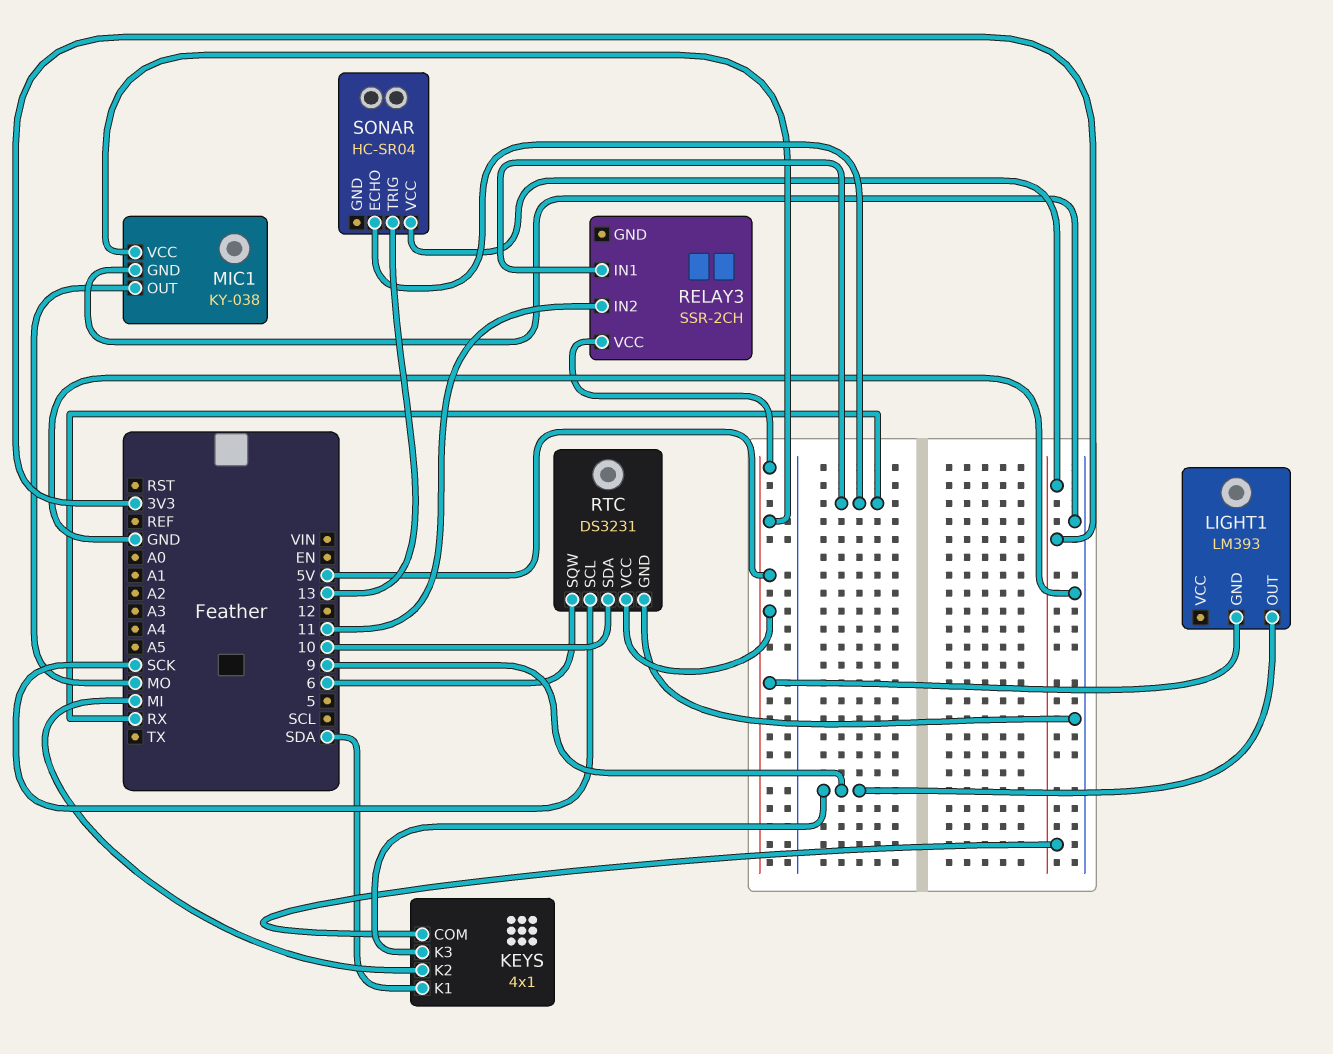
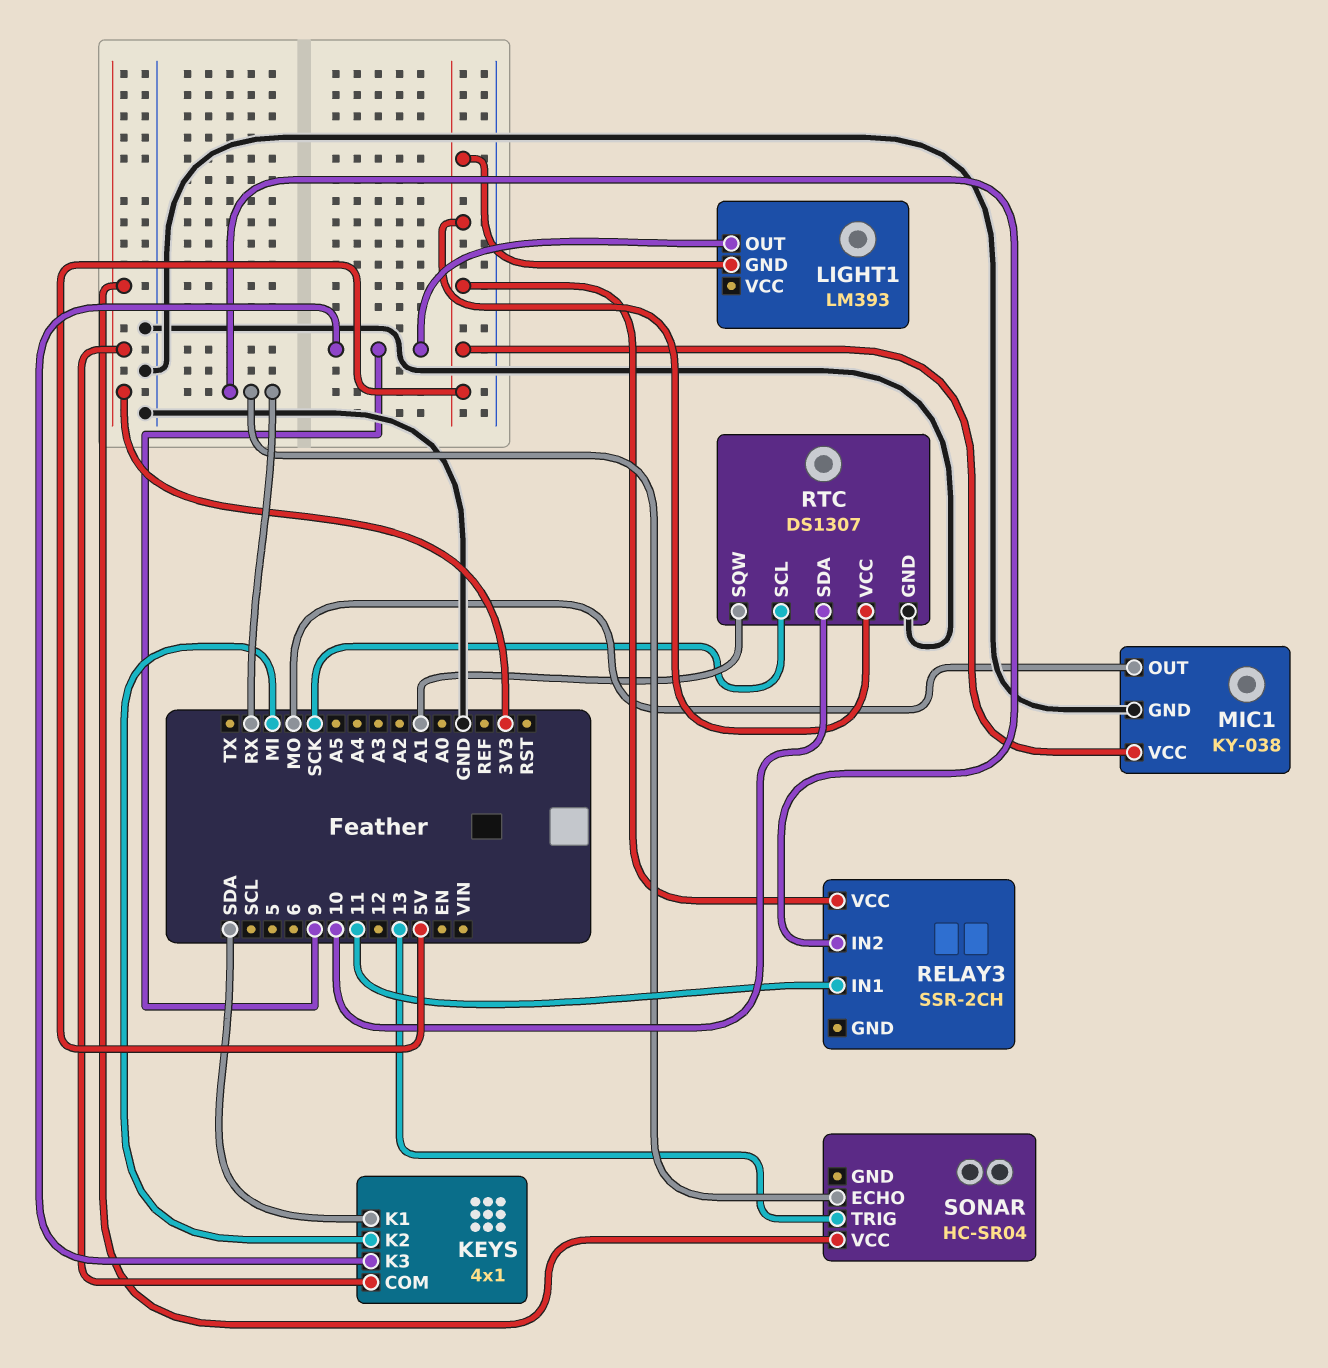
RELAY3 pin IN1: RX -> 11
RELAY3 pin IN2: 11 -> RX
RTC: DS3231 -> DS1307
RTC pin SQW: 6 -> A1

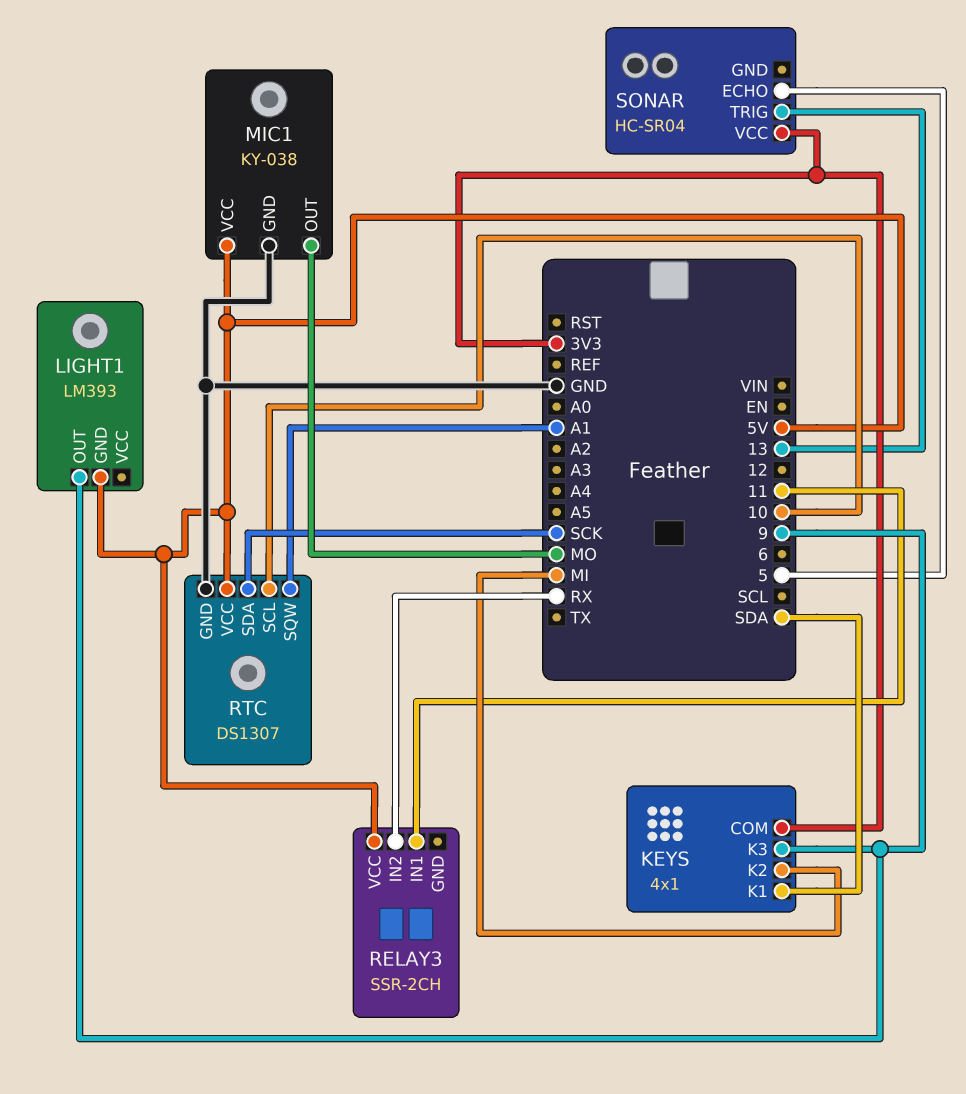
RTC pin SCL: SCK -> 10
RTC pin SDA: 10 -> SCK
SONAR pin ECHO: RX -> 5

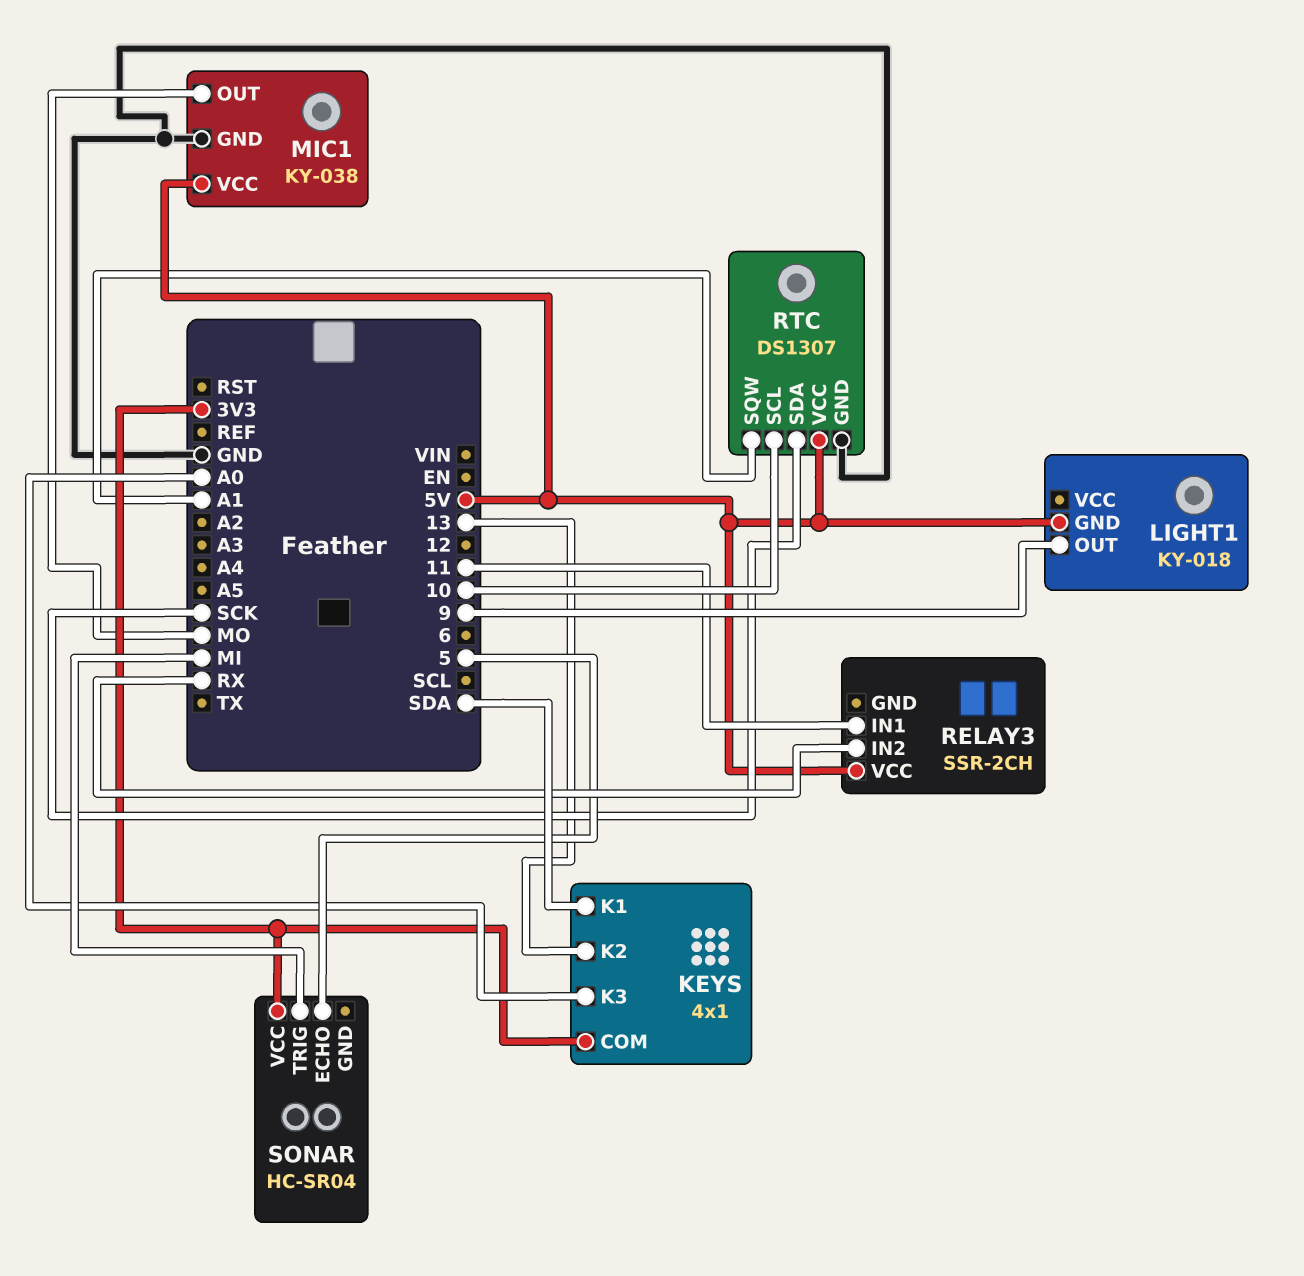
KEYS pin K2: MI -> 13
KEYS pin K3: 9 -> A0
LIGHT1: LM393 -> KY-018
SONAR pin TRIG: 13 -> MI

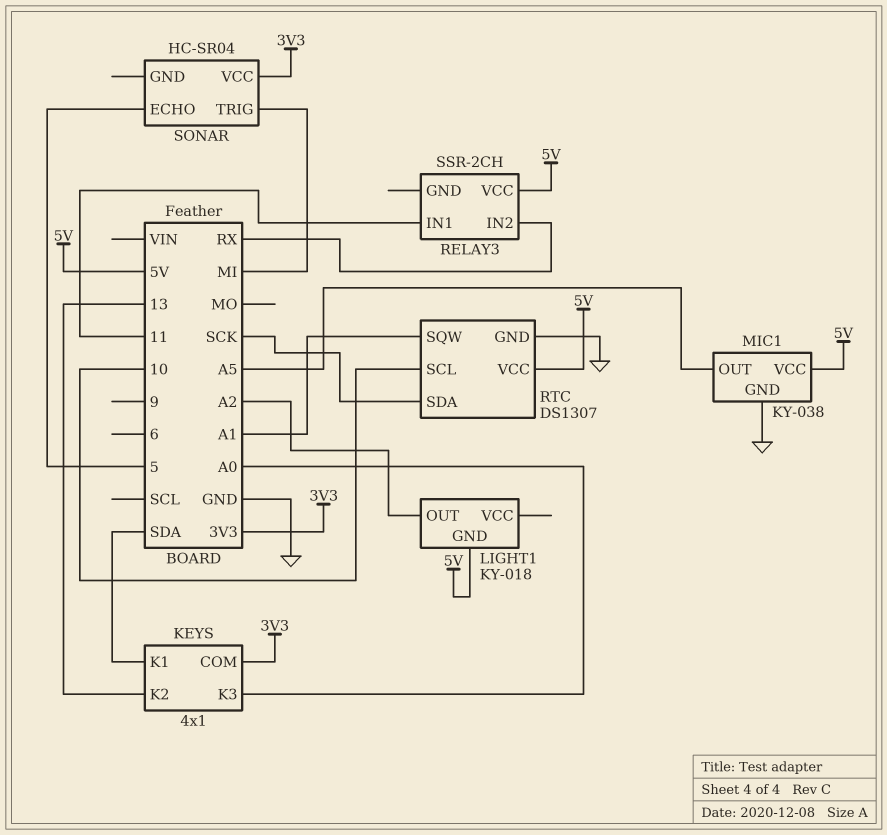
LIGHT1 pin OUT: 9 -> A2
MIC1 pin OUT: MO -> A5

